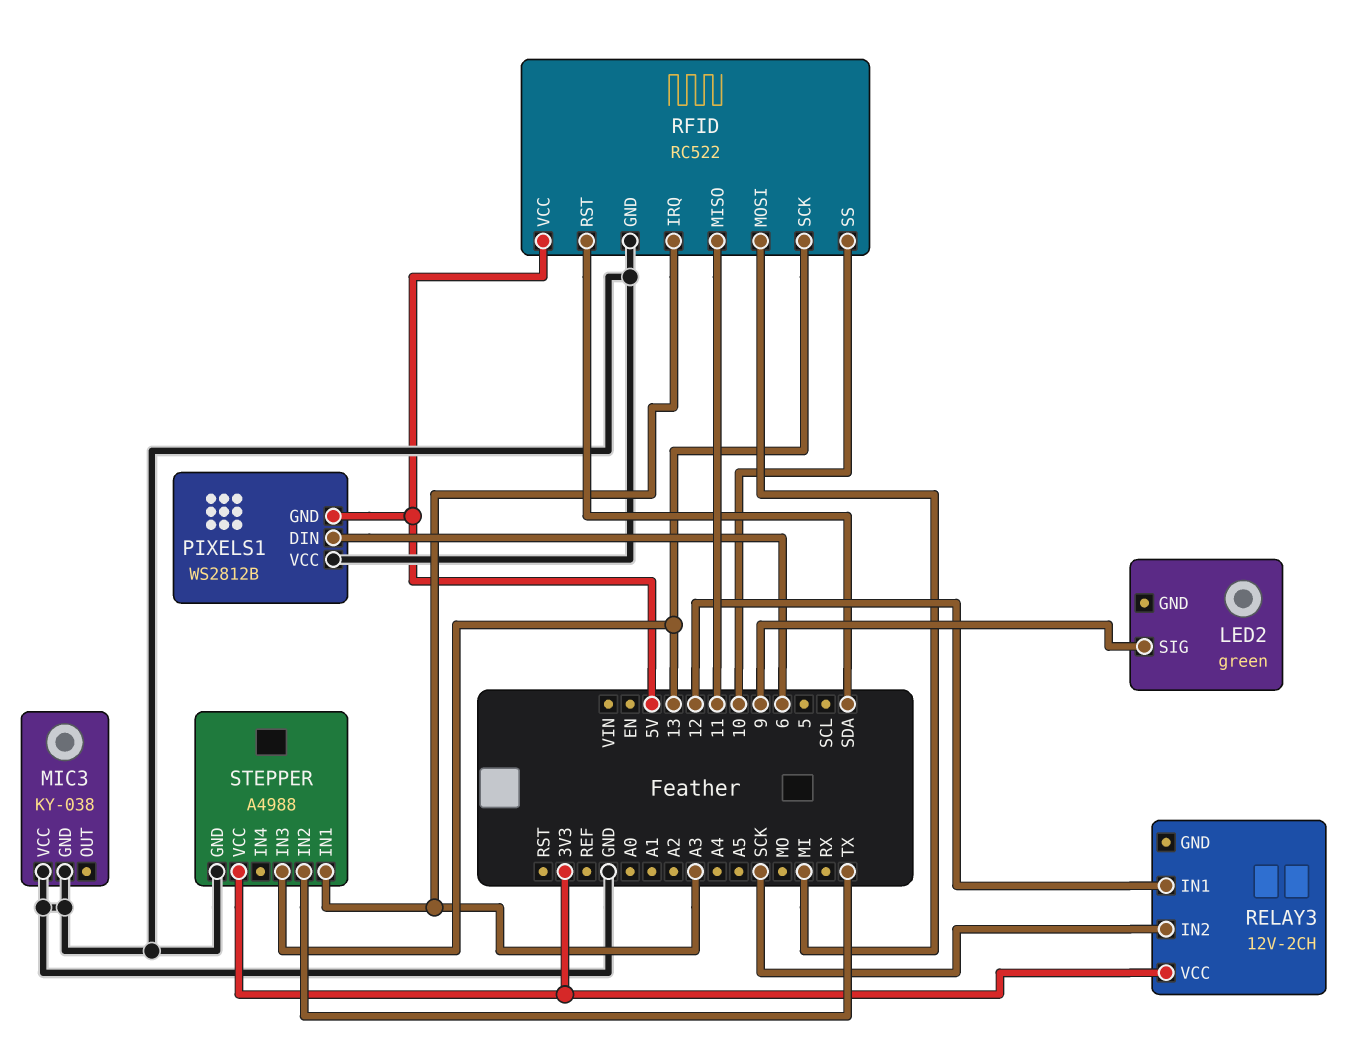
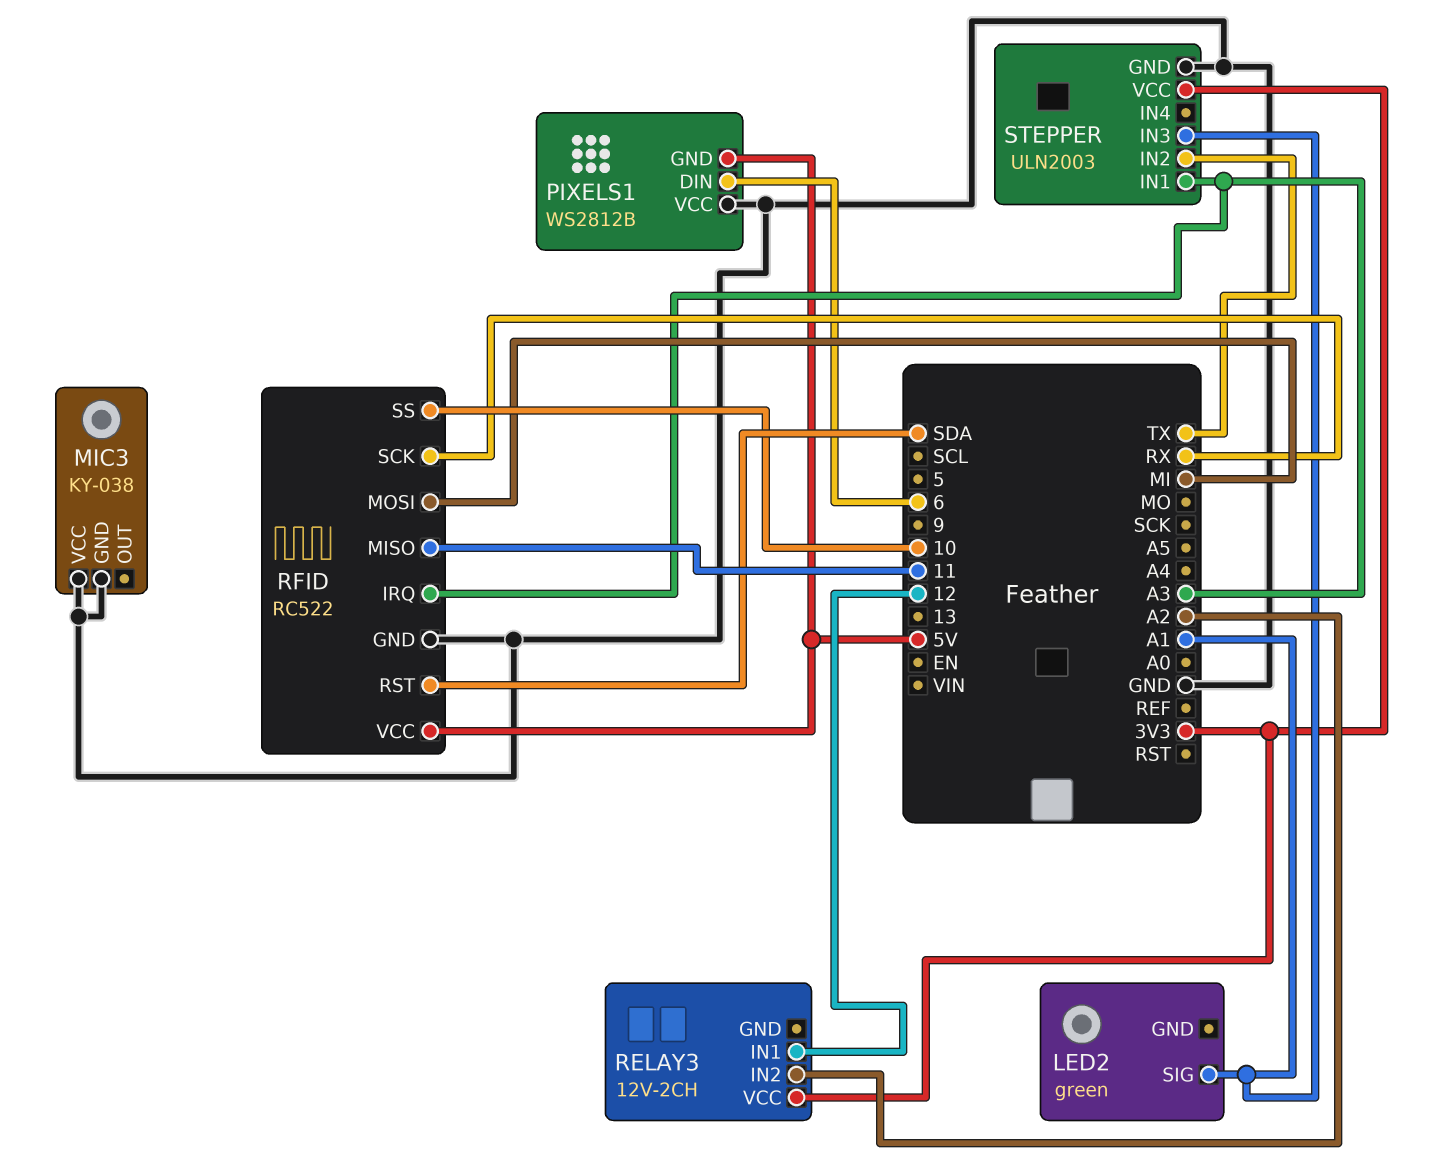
LED2 pin SIG: 9 -> A1
RELAY3 pin IN2: SCK -> A2
RFID pin SCK: 13 -> RX
STEPPER: A4988 -> ULN2003
STEPPER pin IN3: 13 -> A1

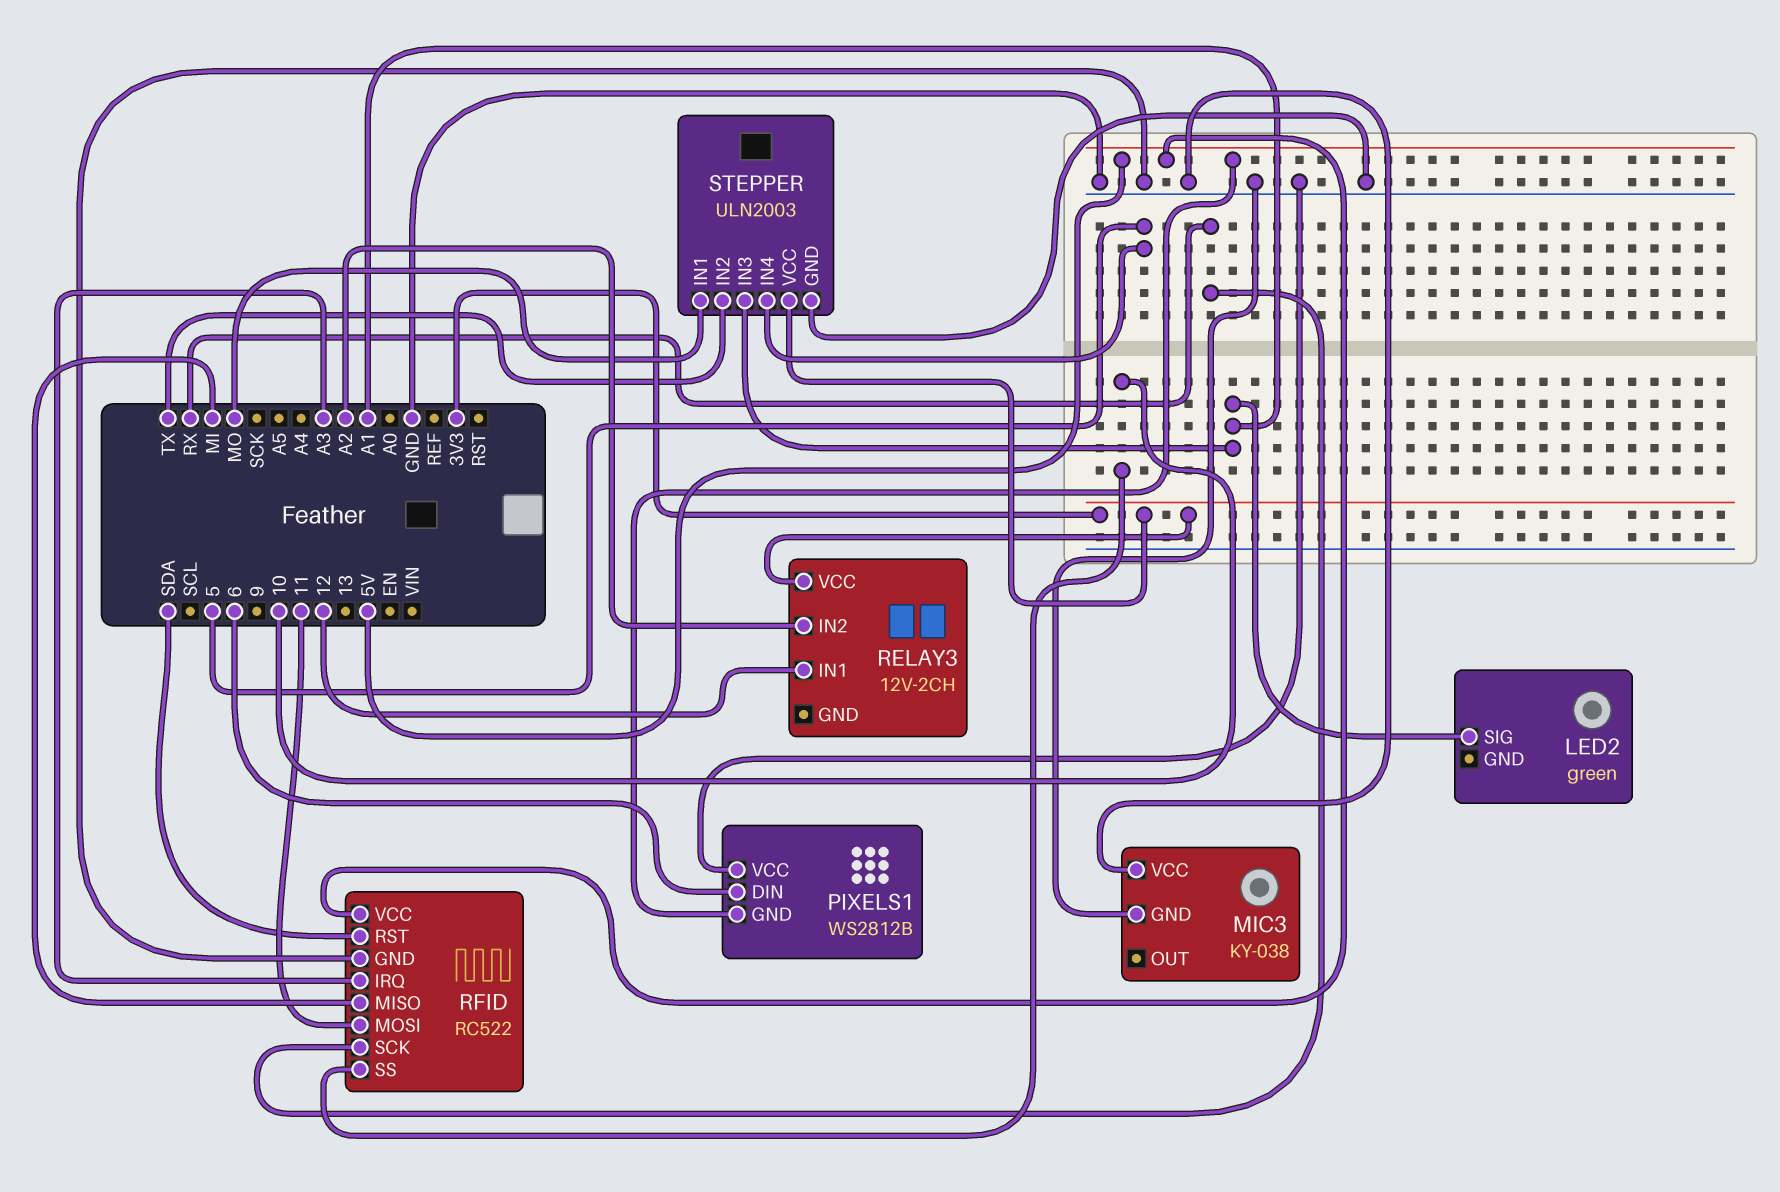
RFID pin MISO: 11 -> MI
RFID pin MOSI: MI -> 11
STEPPER pin IN1: A3 -> MO
STEPPER pin IN4: none -> 5

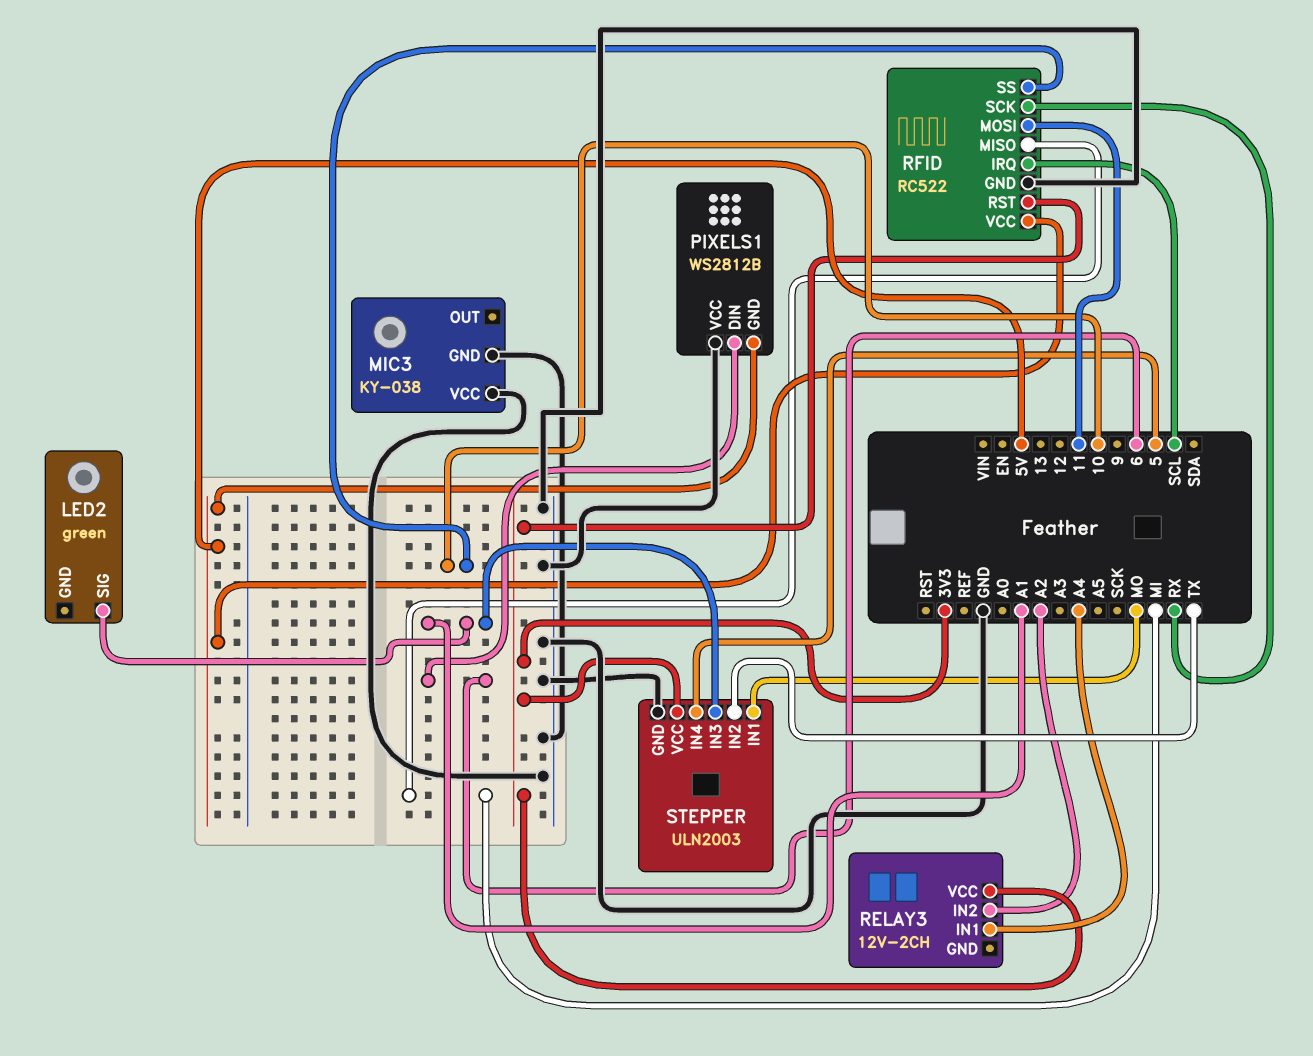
RELAY3 pin IN1: 12 -> A4
RFID pin IRQ: A3 -> SCL
RFID pin RST: SDA -> 3V3

